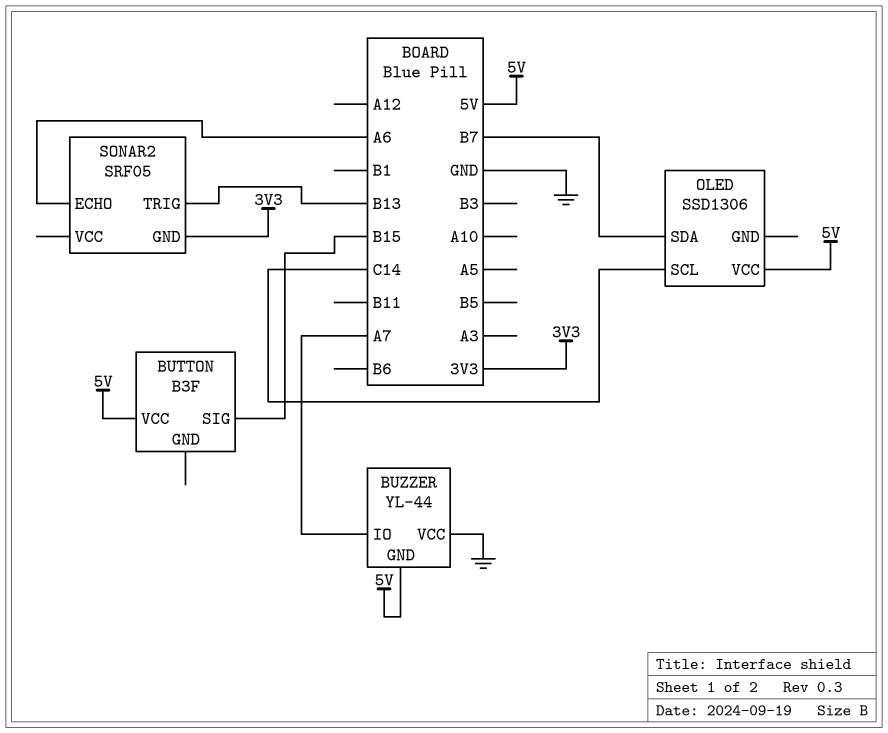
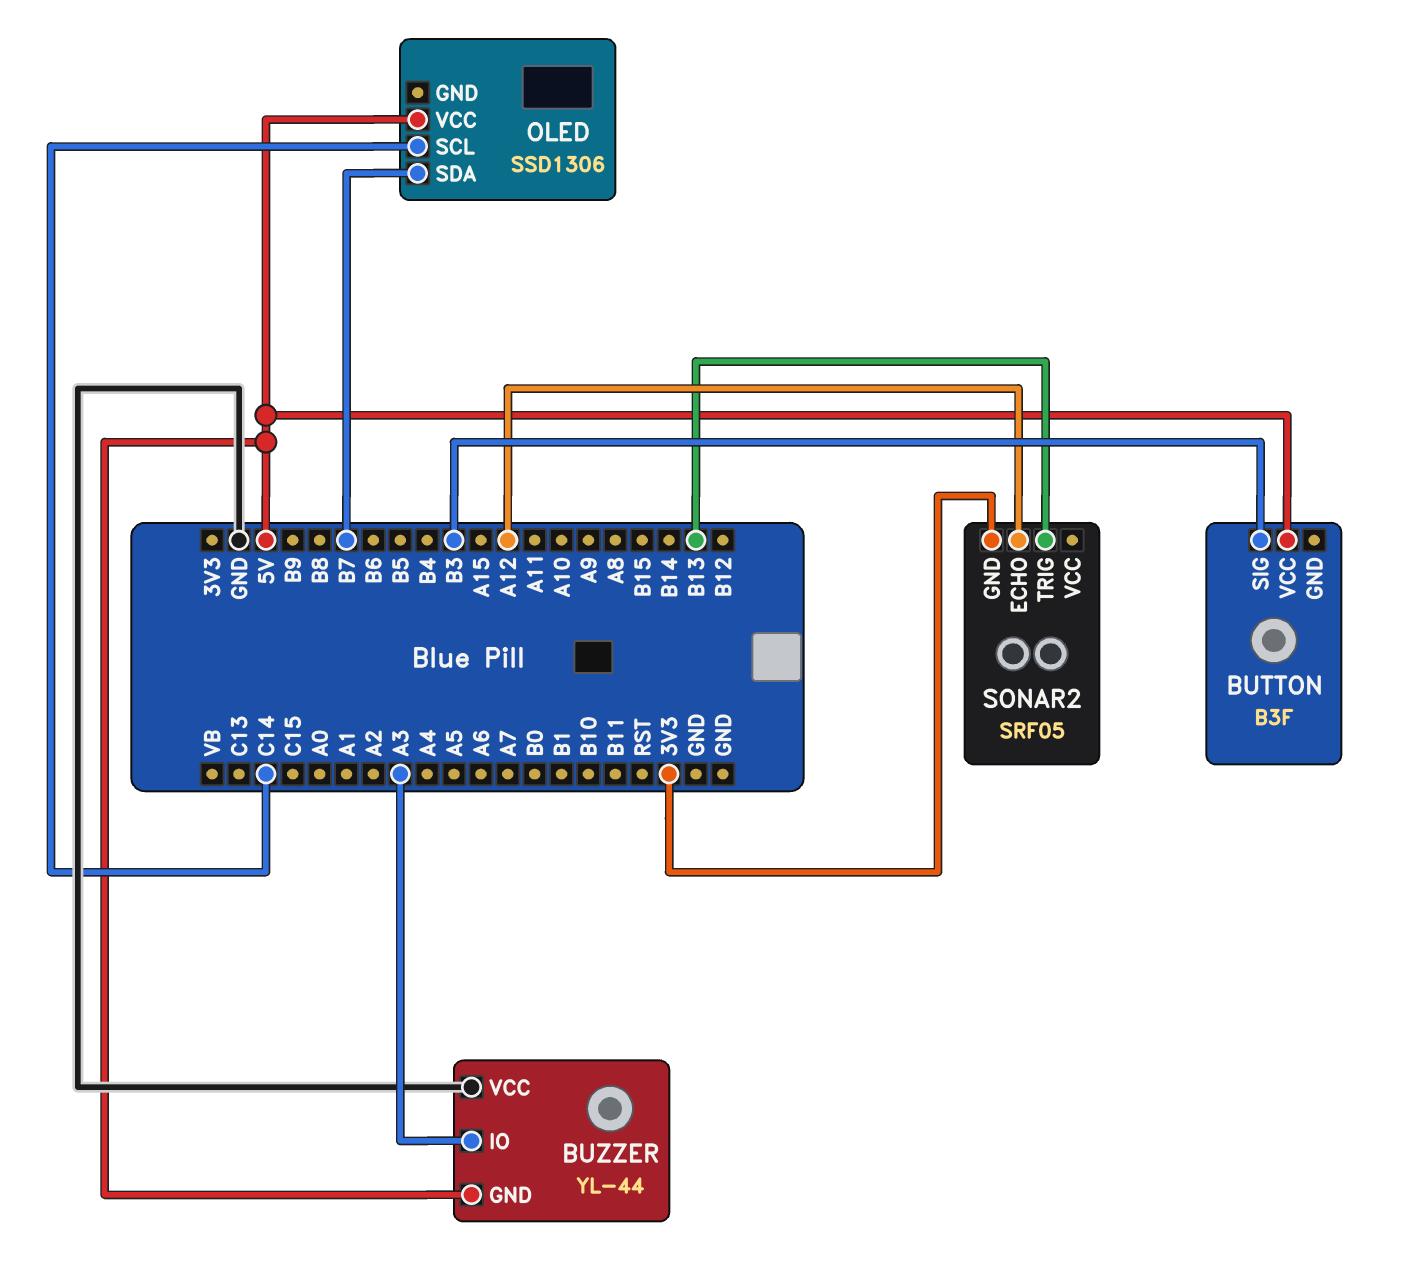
BUTTON pin SIG: B15 -> B3
BUZZER pin IO: A7 -> A3
SONAR2 pin ECHO: A6 -> A12

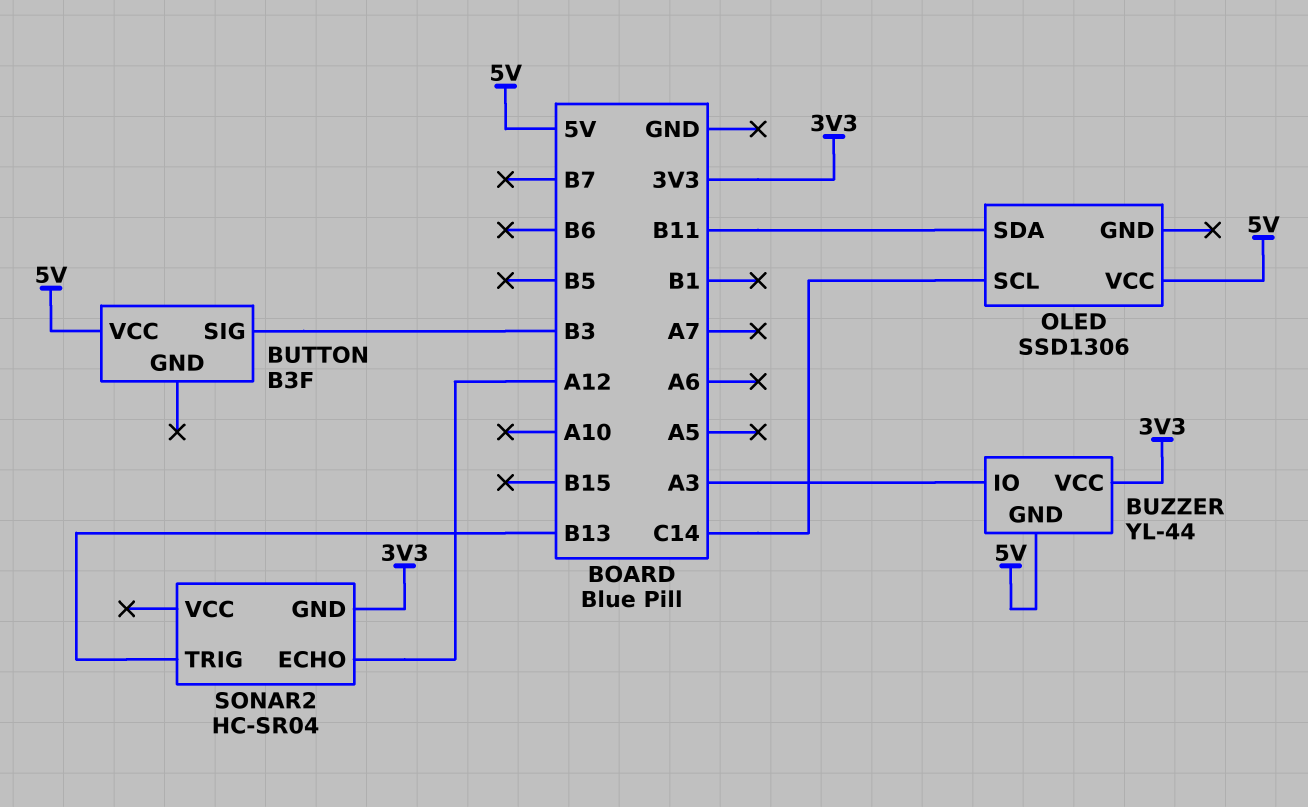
BUZZER pin VCC: GND -> 3V3
OLED pin SDA: B7 -> B11
SONAR2: SRF05 -> HC-SR04

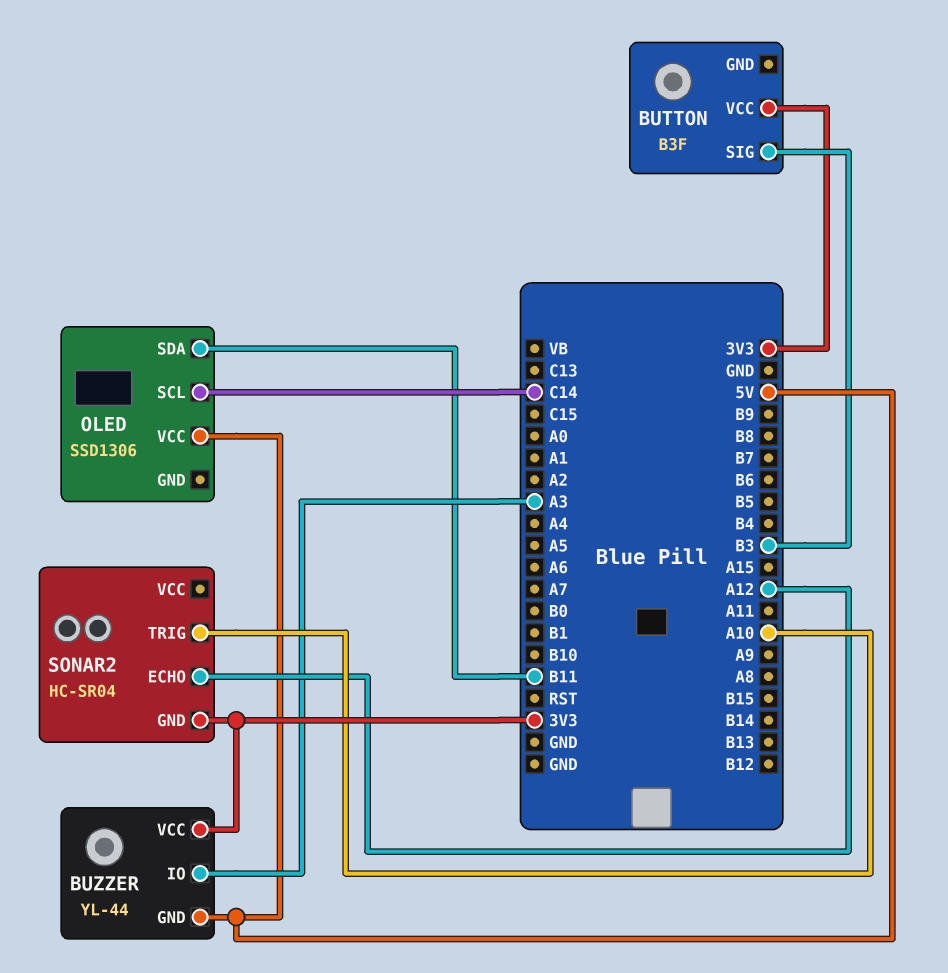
BUTTON pin VCC: 5V -> 3V3
SONAR2 pin TRIG: B13 -> A10

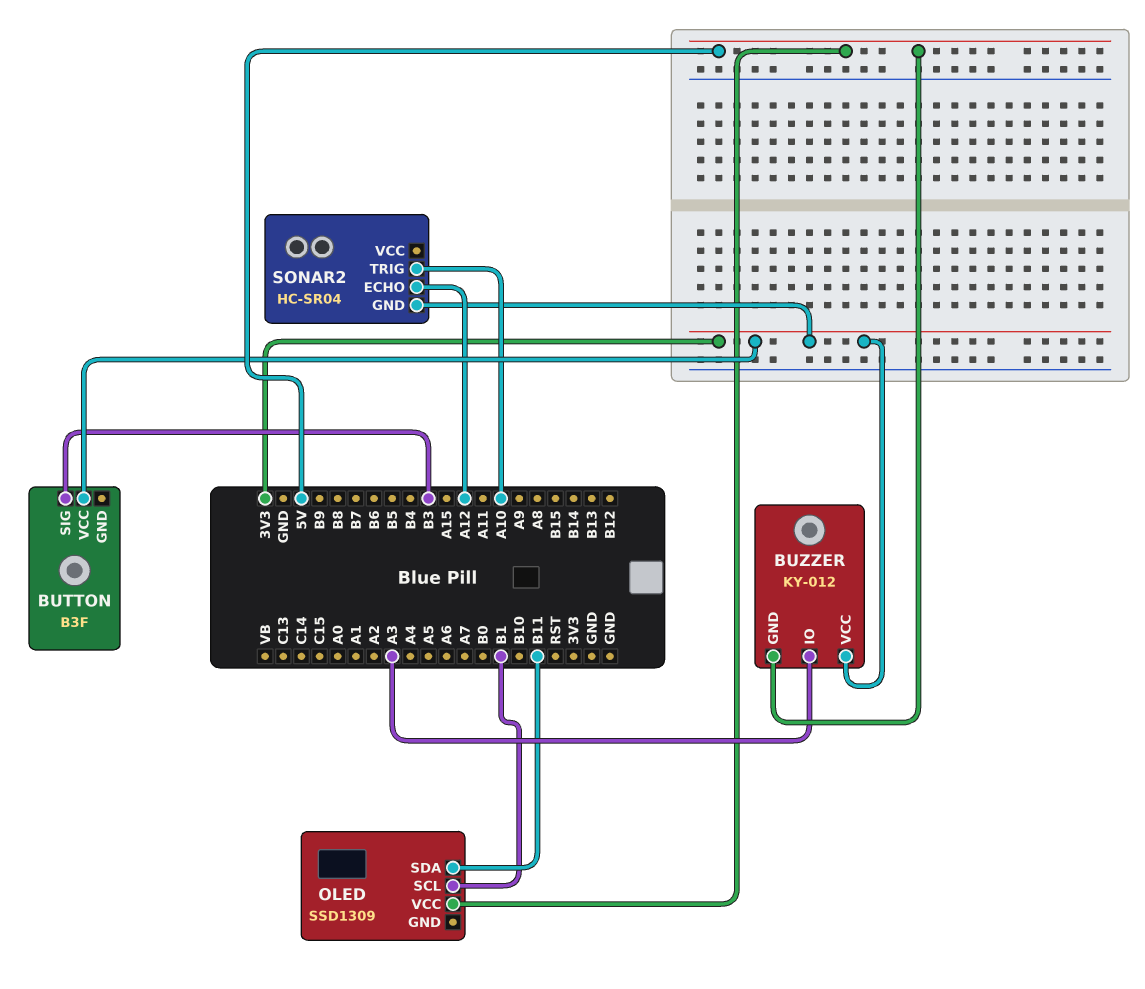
BUZZER: YL-44 -> KY-012
OLED: SSD1306 -> SSD1309
OLED pin SCL: C14 -> B1

